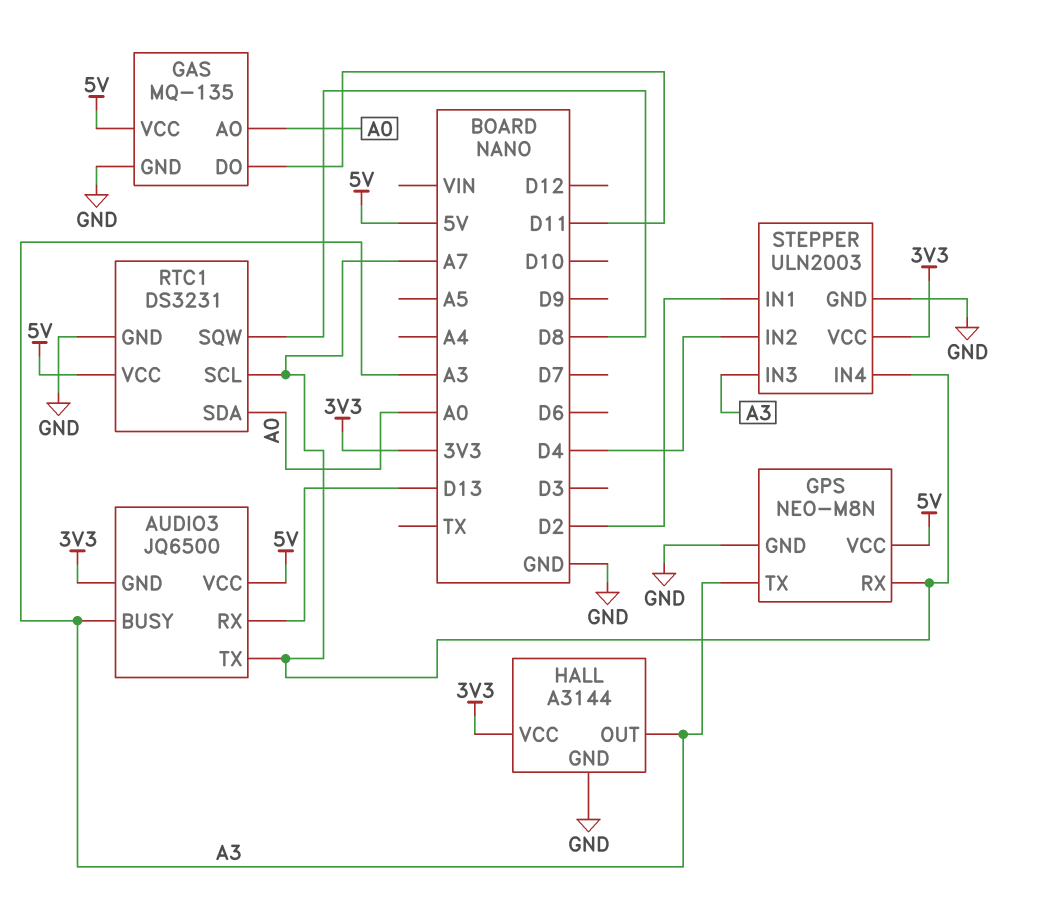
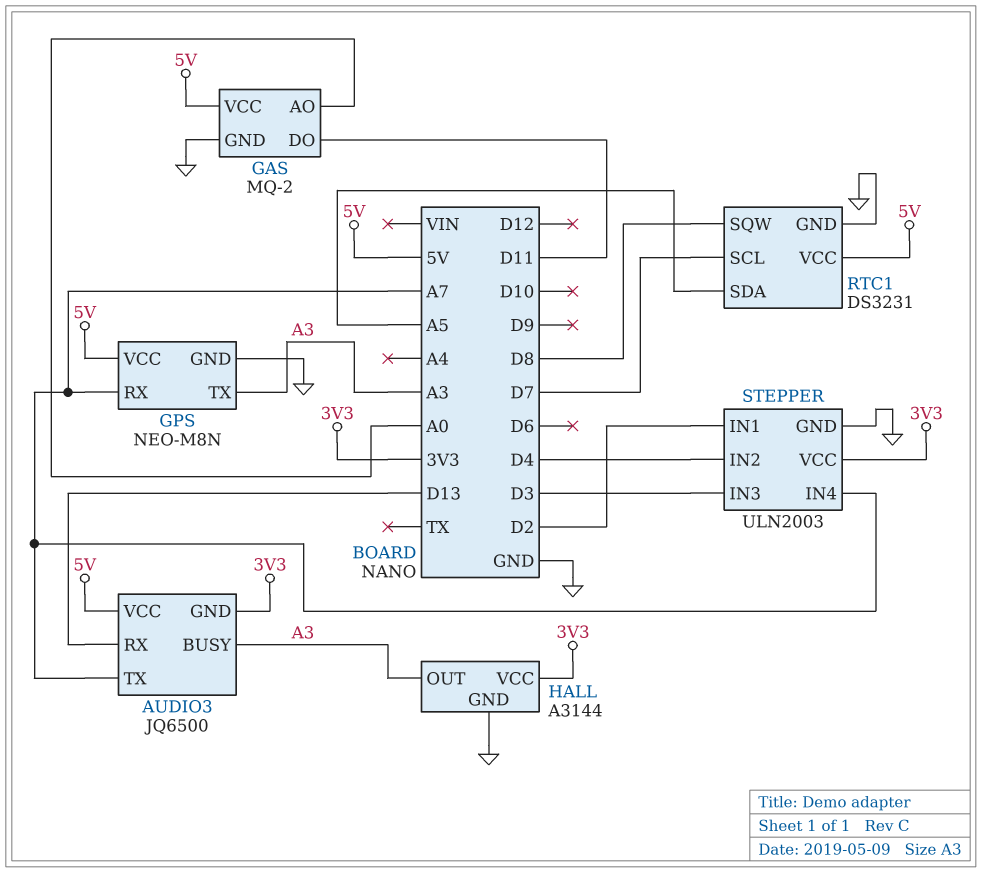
GAS: MQ-135 -> MQ-2
RTC1 pin SCL: A7 -> D7
RTC1 pin SDA: A0 -> A5
STEPPER pin IN3: A3 -> D3

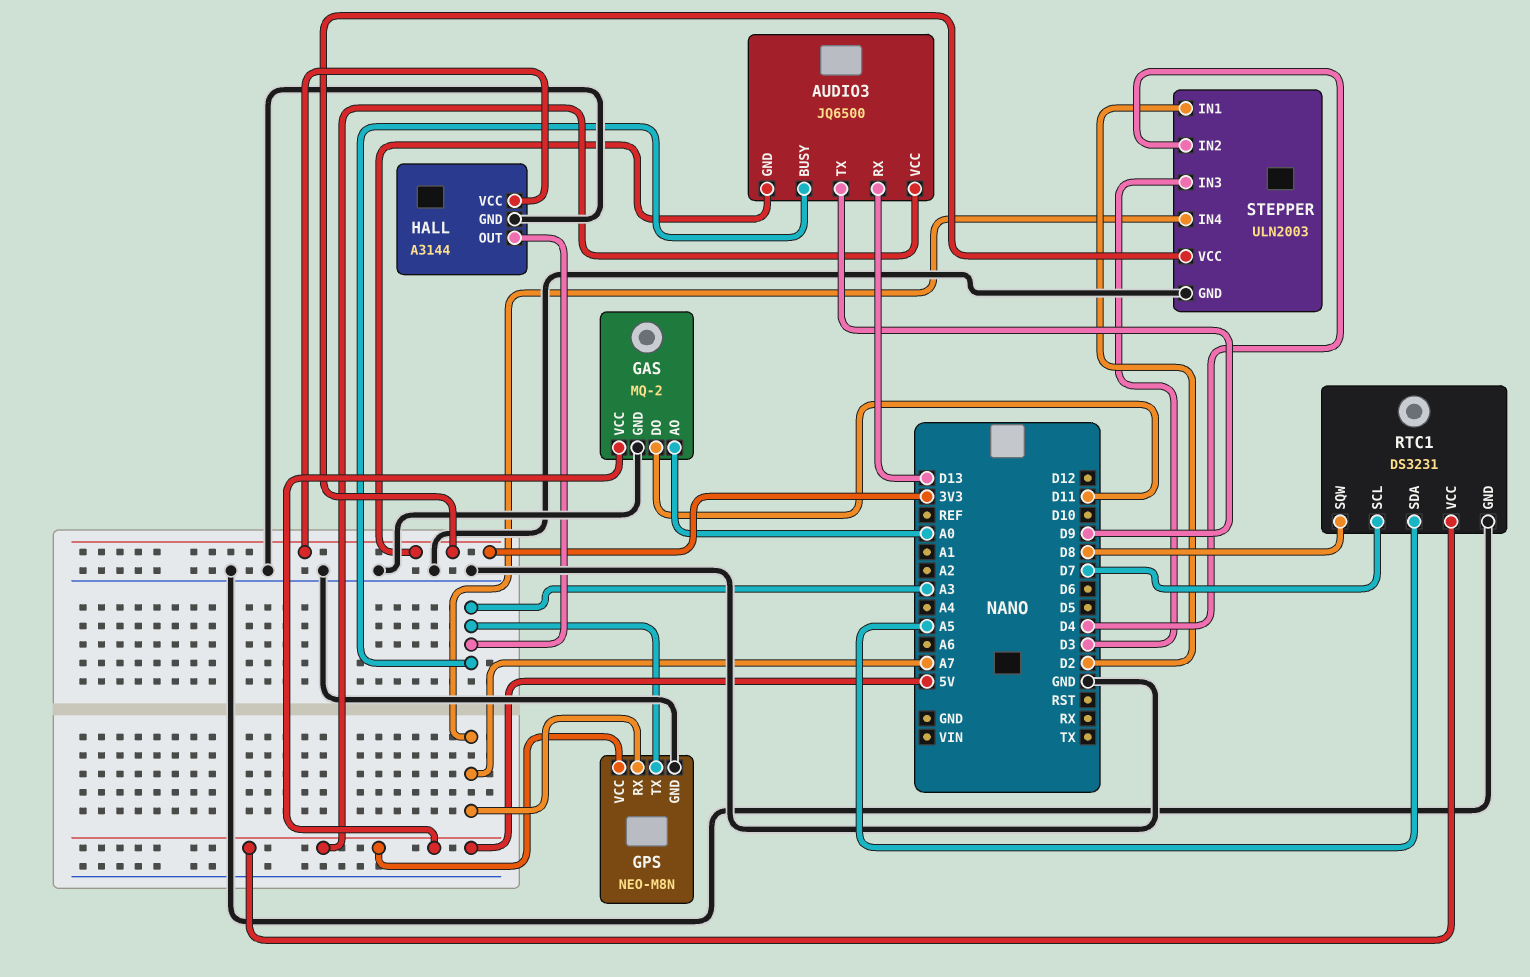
AUDIO3 pin TX: A7 -> D9

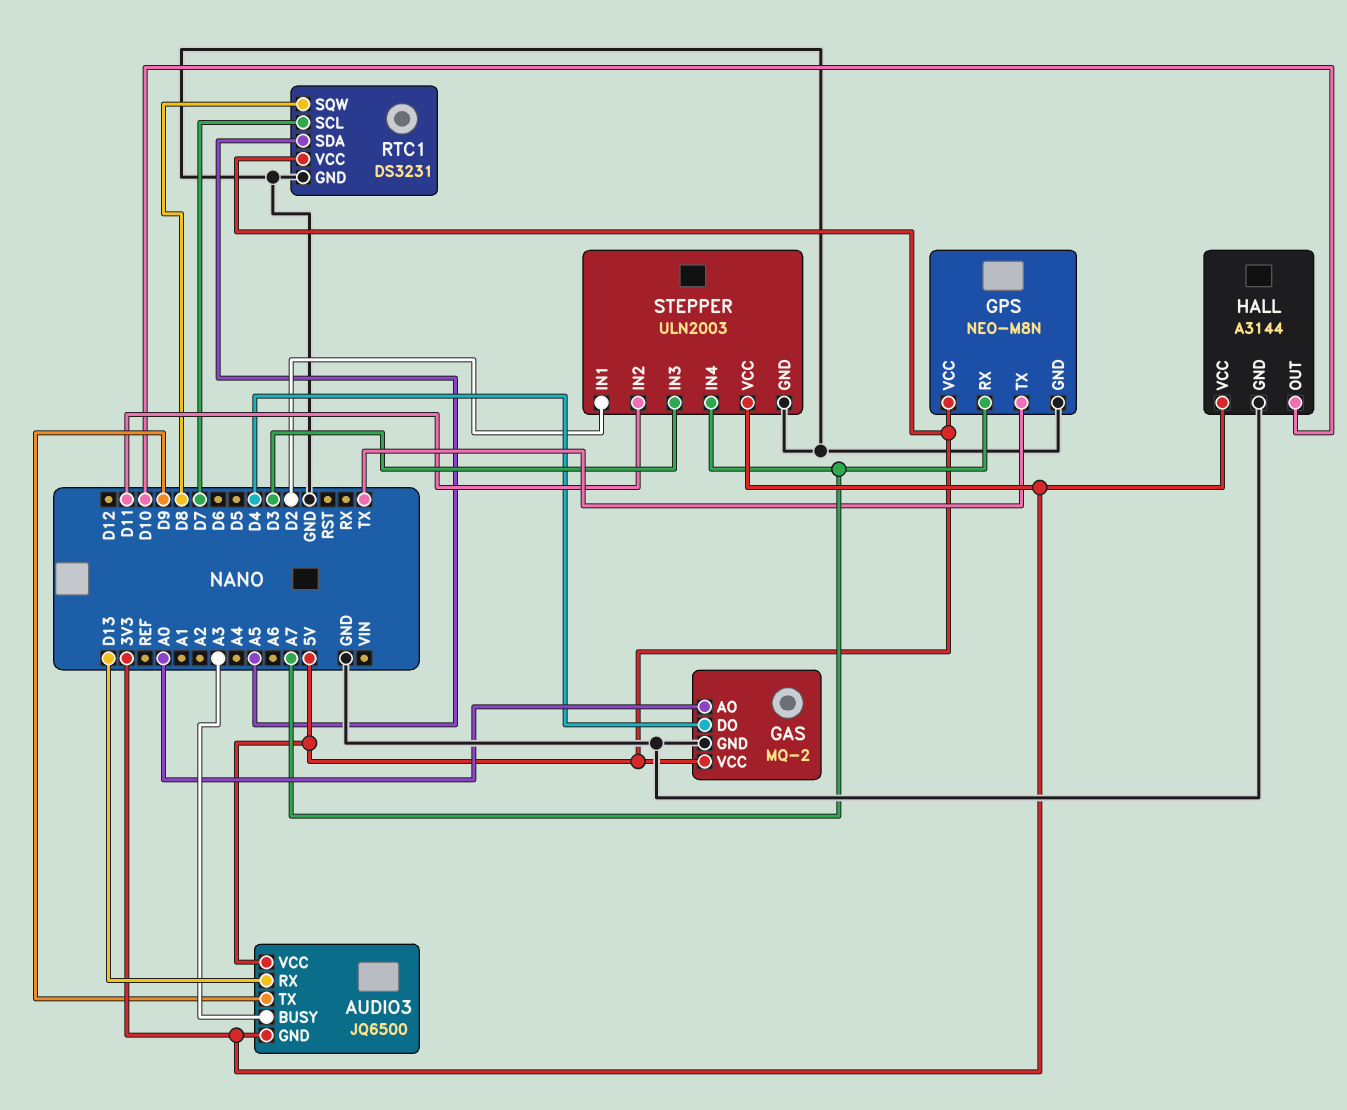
GAS pin DO: D11 -> D4
GPS pin TX: A3 -> TX
HALL pin OUT: A3 -> D10
STEPPER pin IN2: D4 -> D11

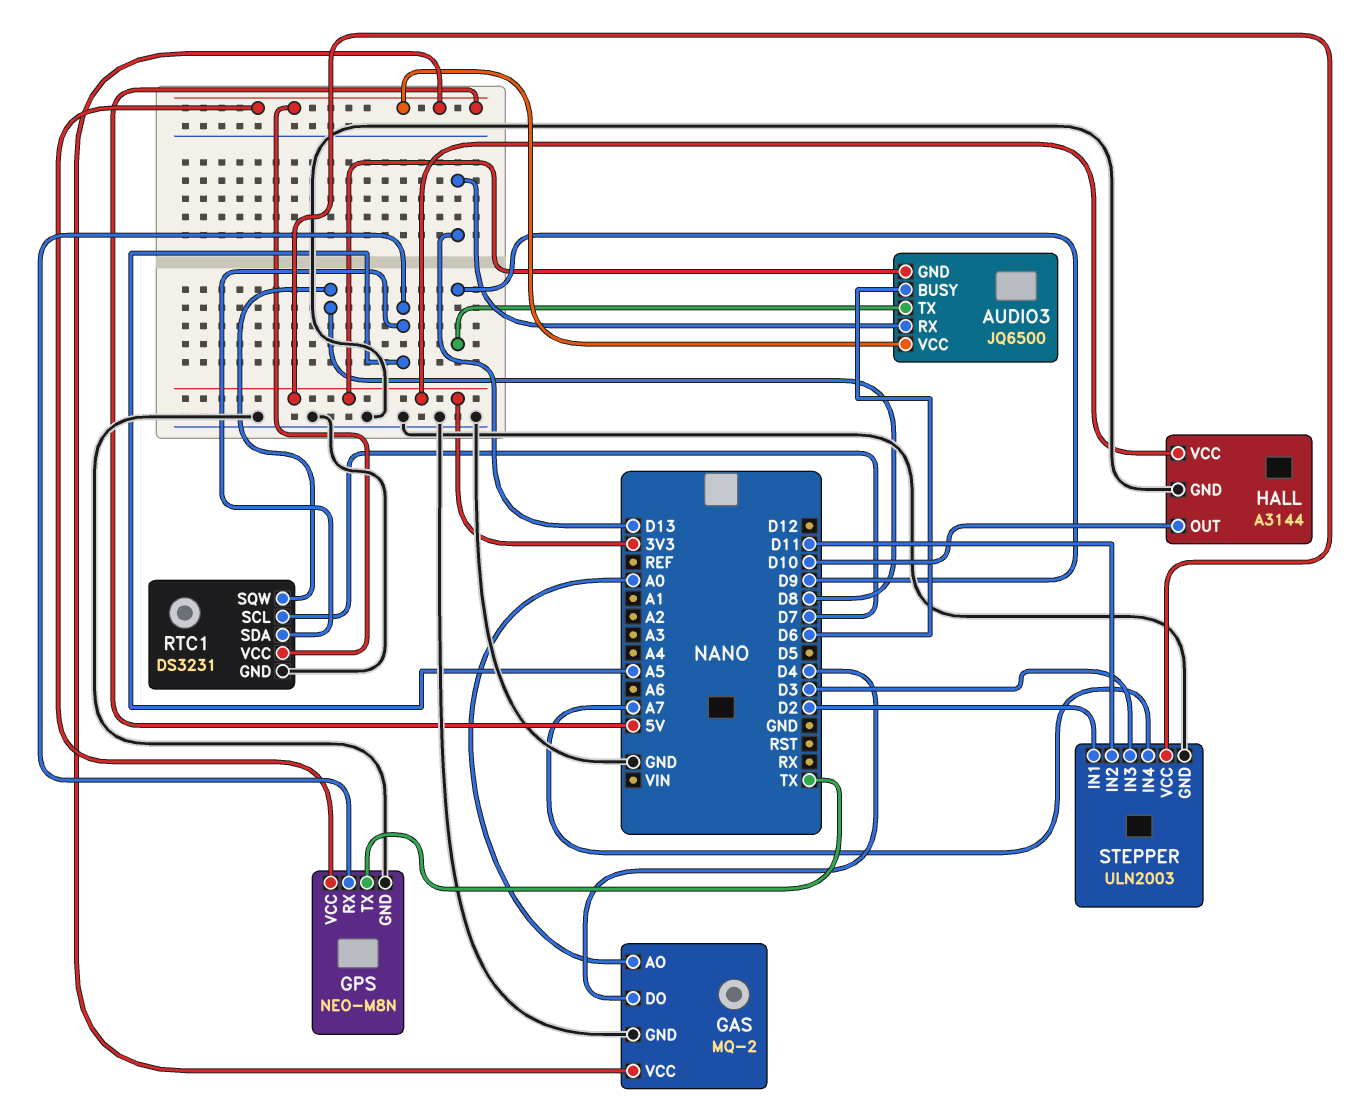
AUDIO3 pin BUSY: A3 -> D6
GPS pin RX: A7 -> A5

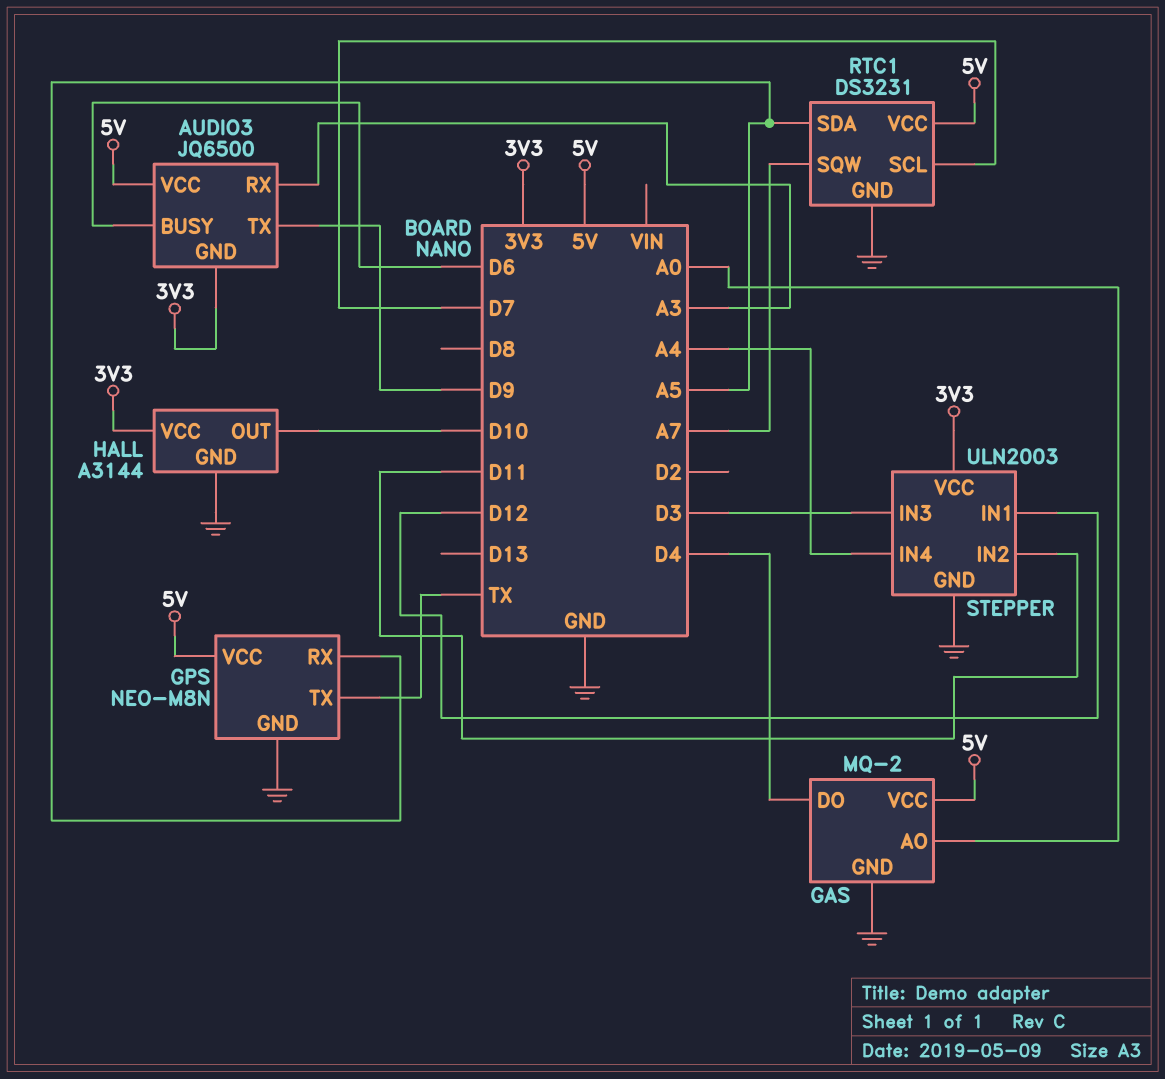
AUDIO3 pin RX: D13 -> A3
RTC1 pin SQW: D8 -> A7
STEPPER pin IN1: D2 -> D12
STEPPER pin IN4: A7 -> A4

